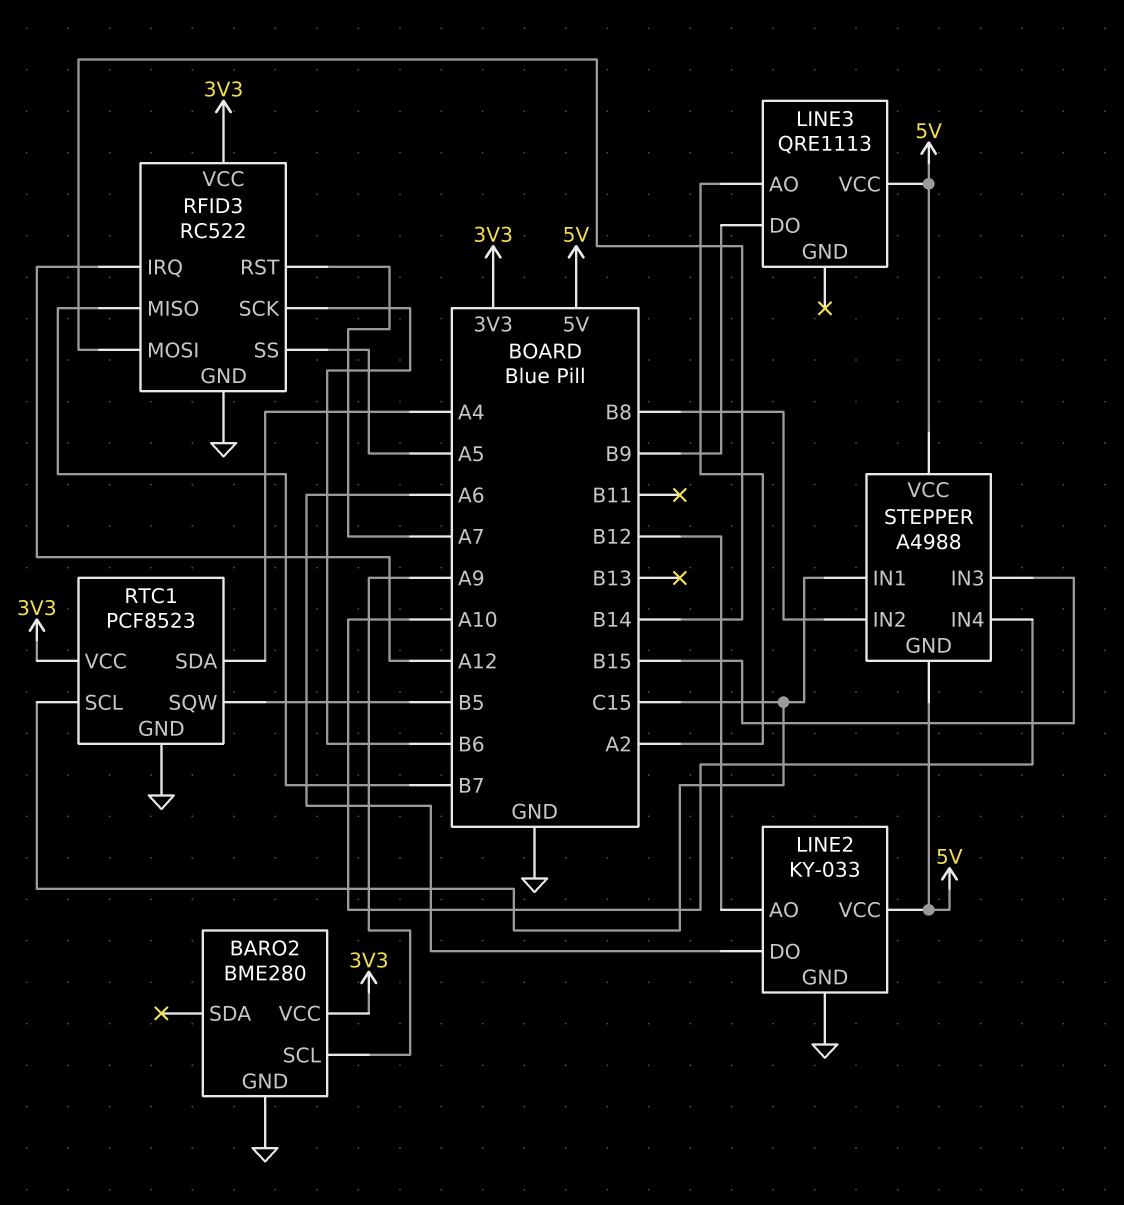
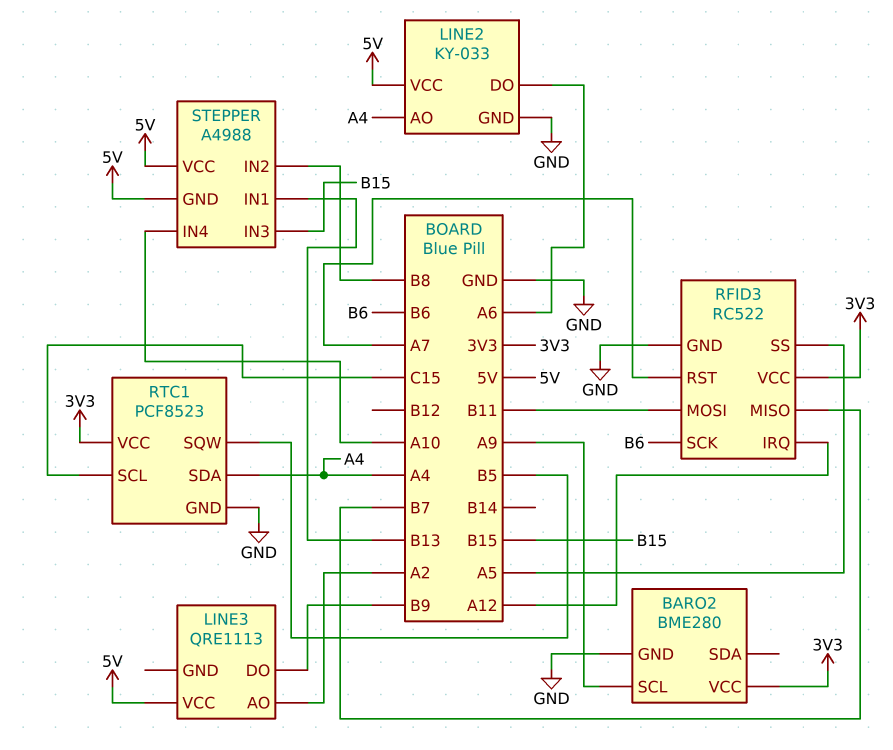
LINE2 pin AO: B12 -> A4
RFID3 pin MOSI: B14 -> B11
STEPPER pin IN1: C15 -> B13

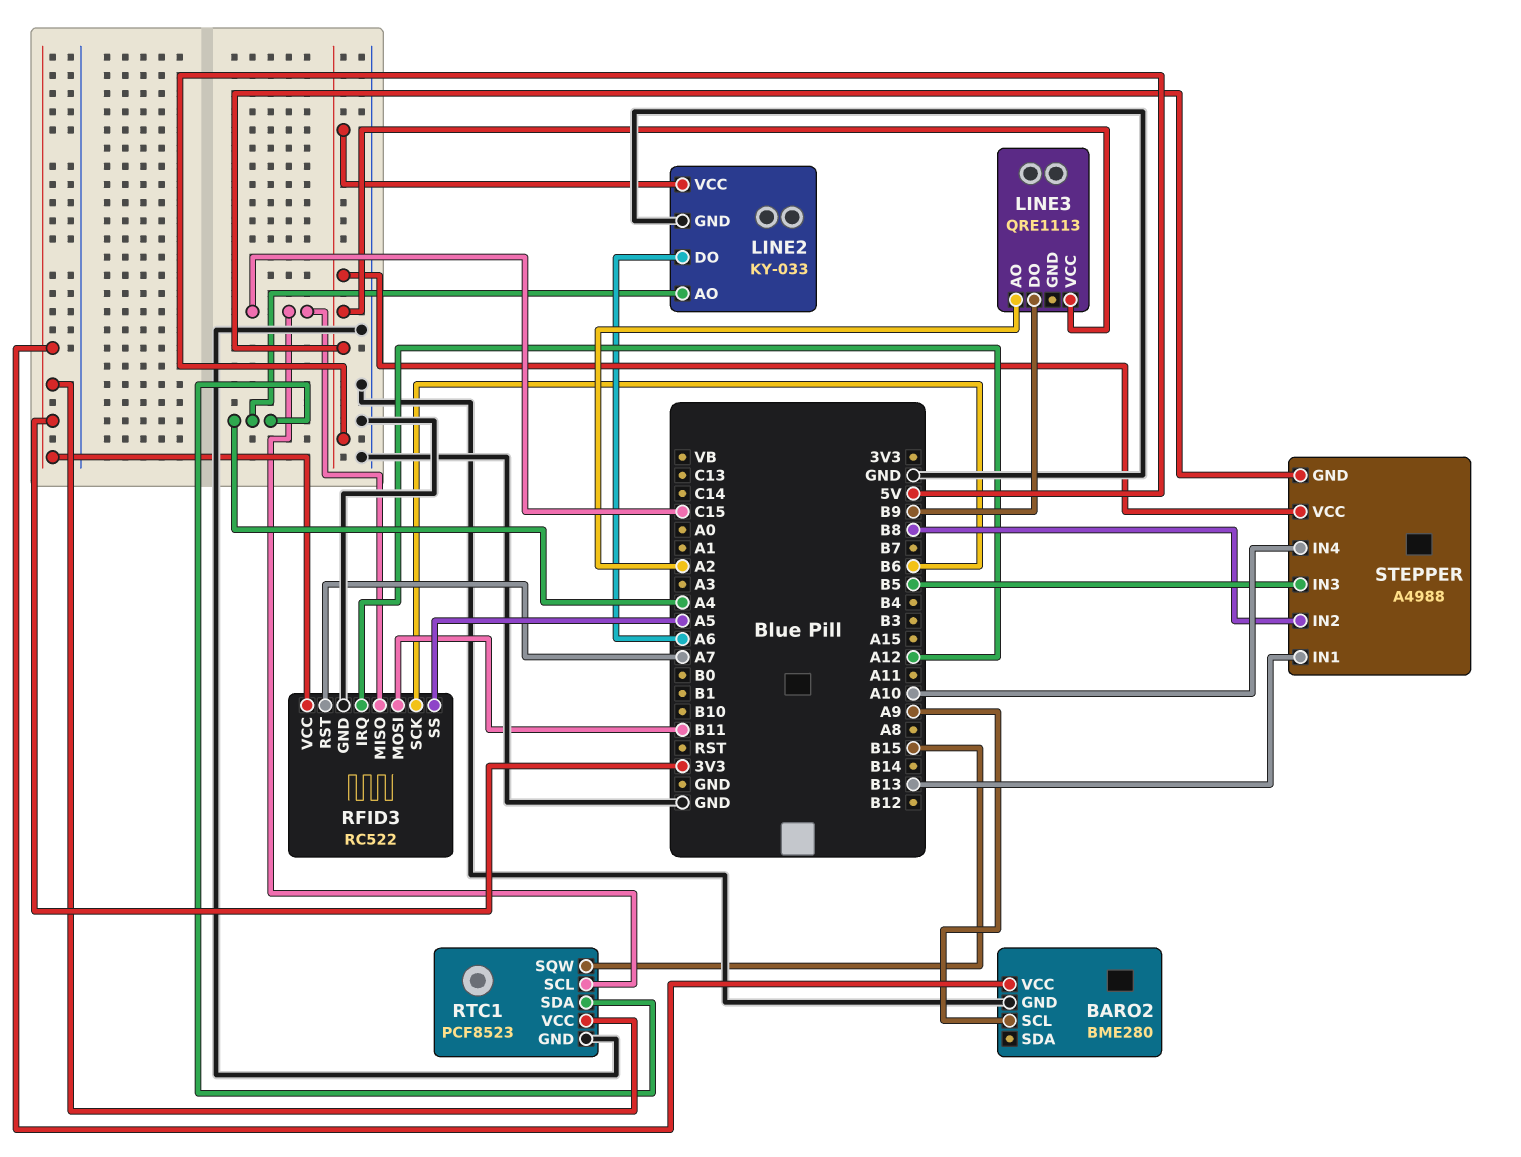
RFID3 pin MISO: B7 -> C15
RTC1 pin SQW: B5 -> B15
STEPPER pin IN3: B15 -> B5

